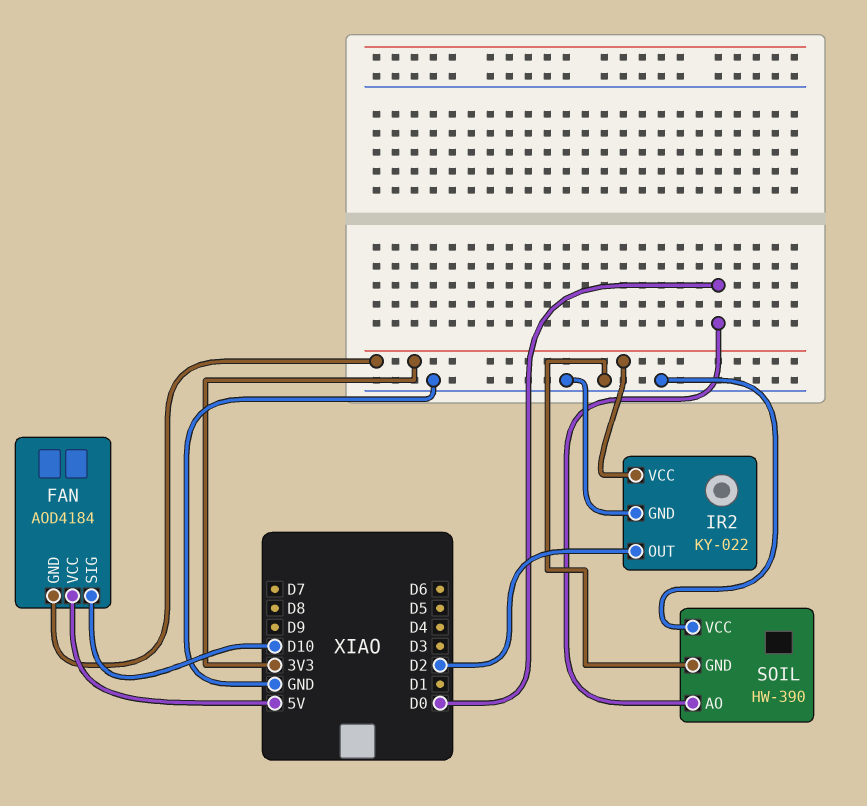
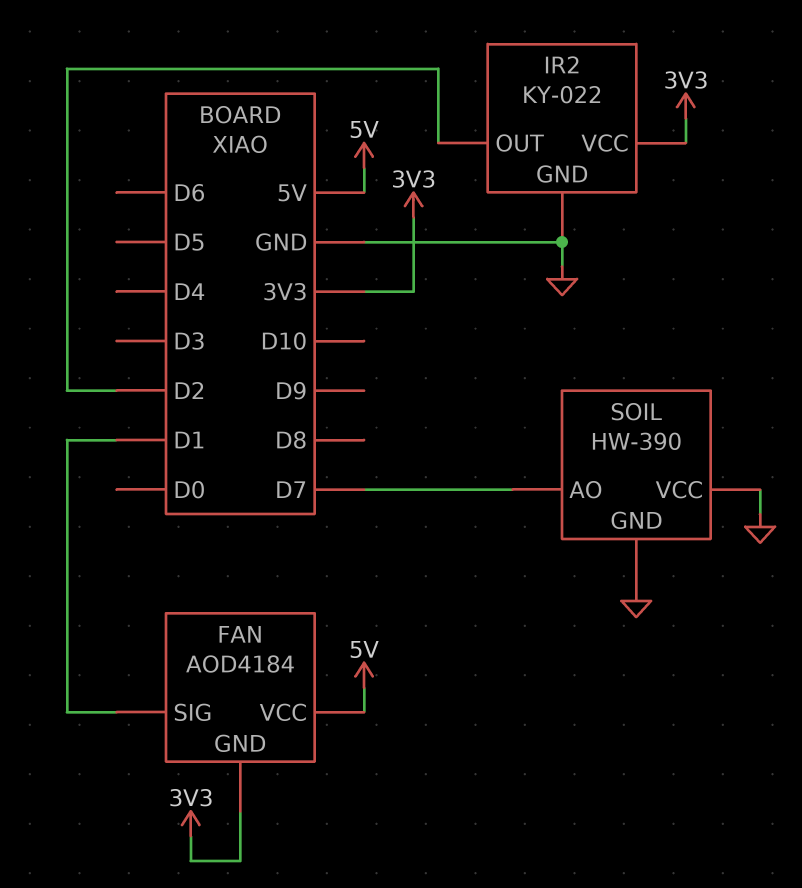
FAN pin SIG: D10 -> D1
SOIL pin AO: D0 -> D7

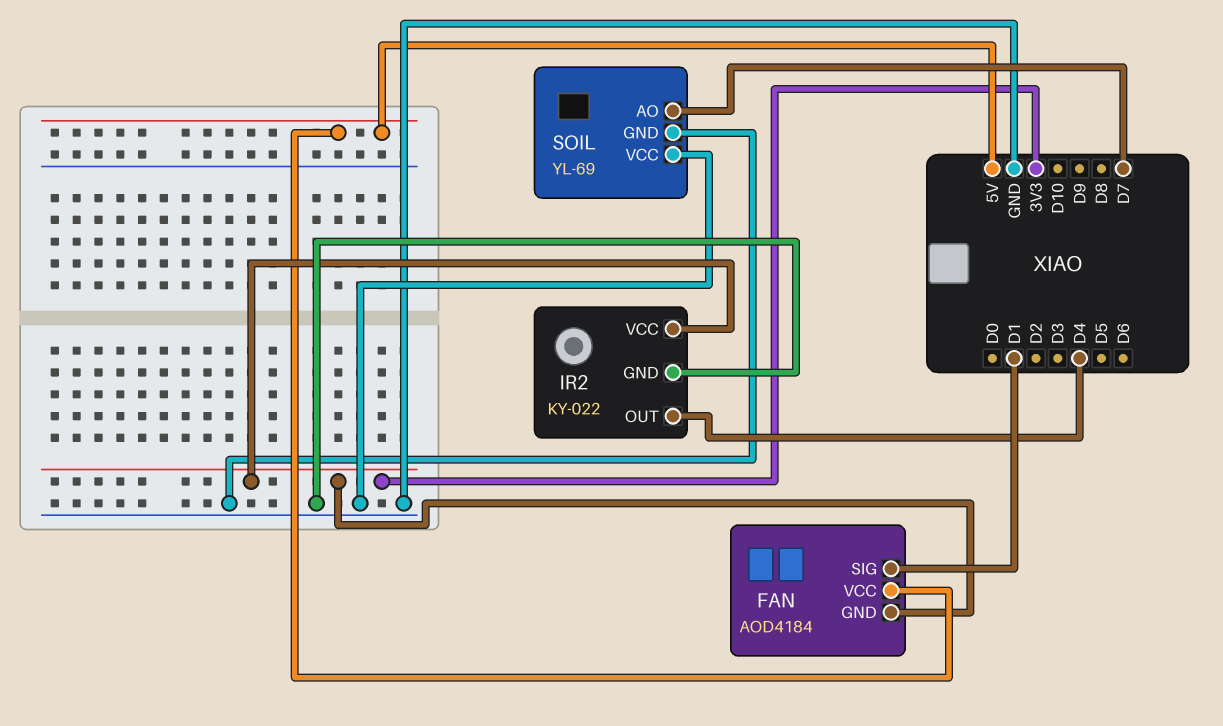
IR2 pin OUT: D2 -> D4
SOIL: HW-390 -> YL-69

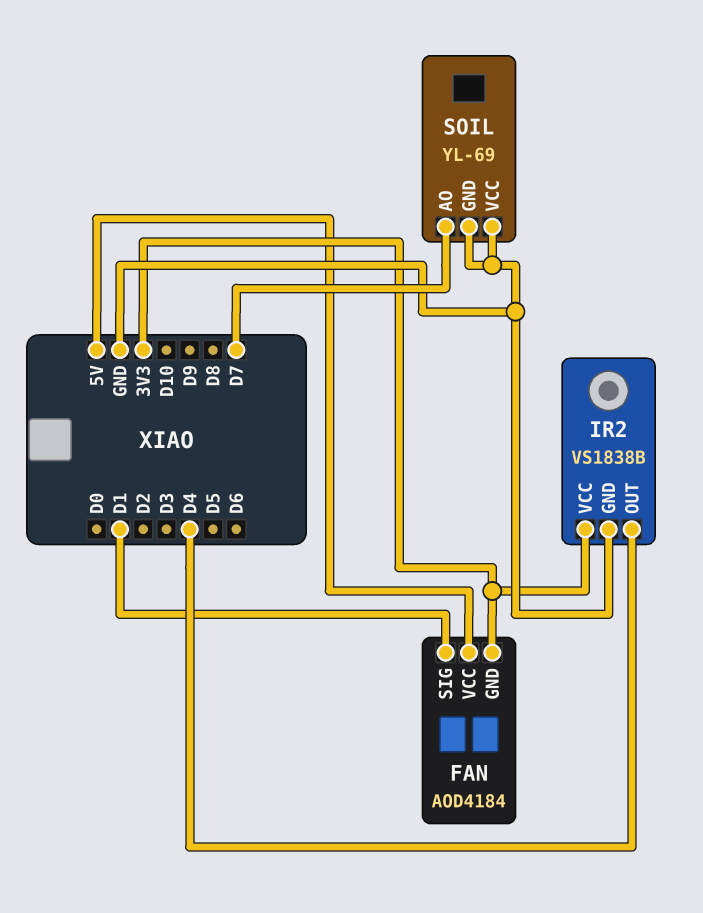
IR2: KY-022 -> VS1838B

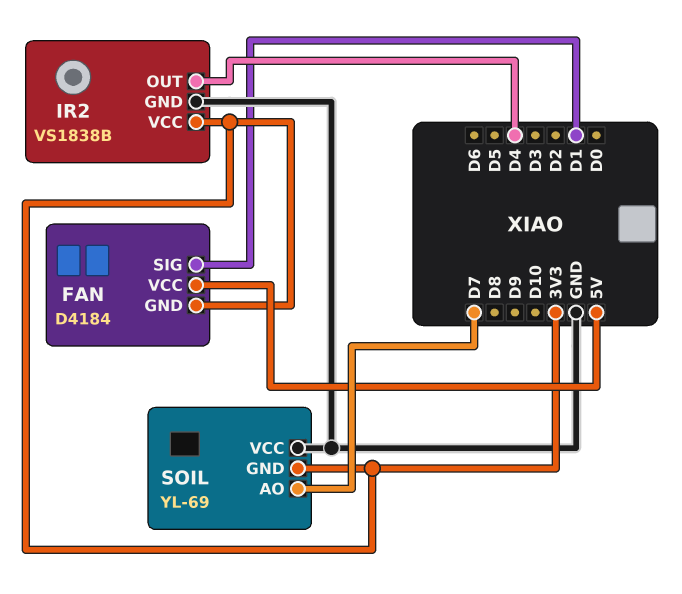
FAN: AOD4184 -> D4184
SOIL pin GND: GND -> 3V3

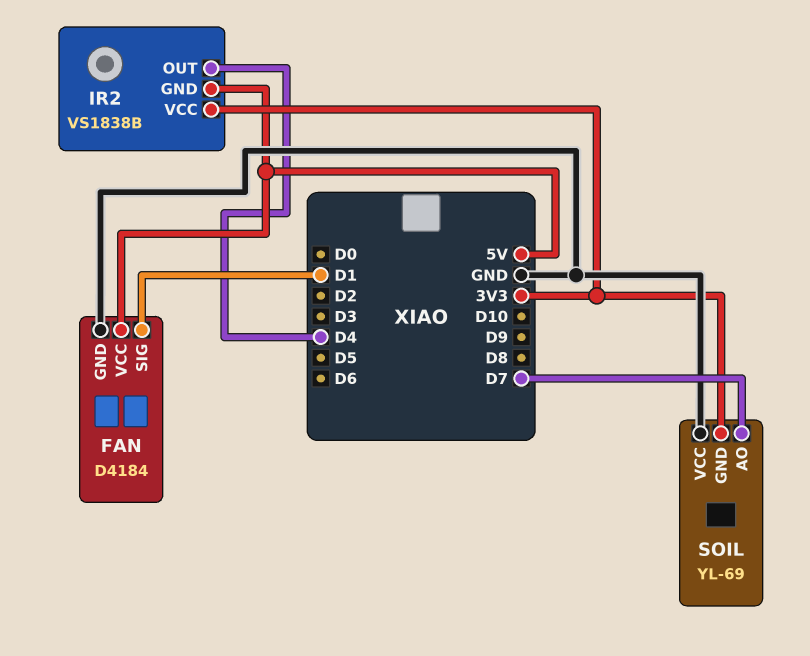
FAN pin GND: 3V3 -> GND
IR2 pin GND: GND -> 5V

